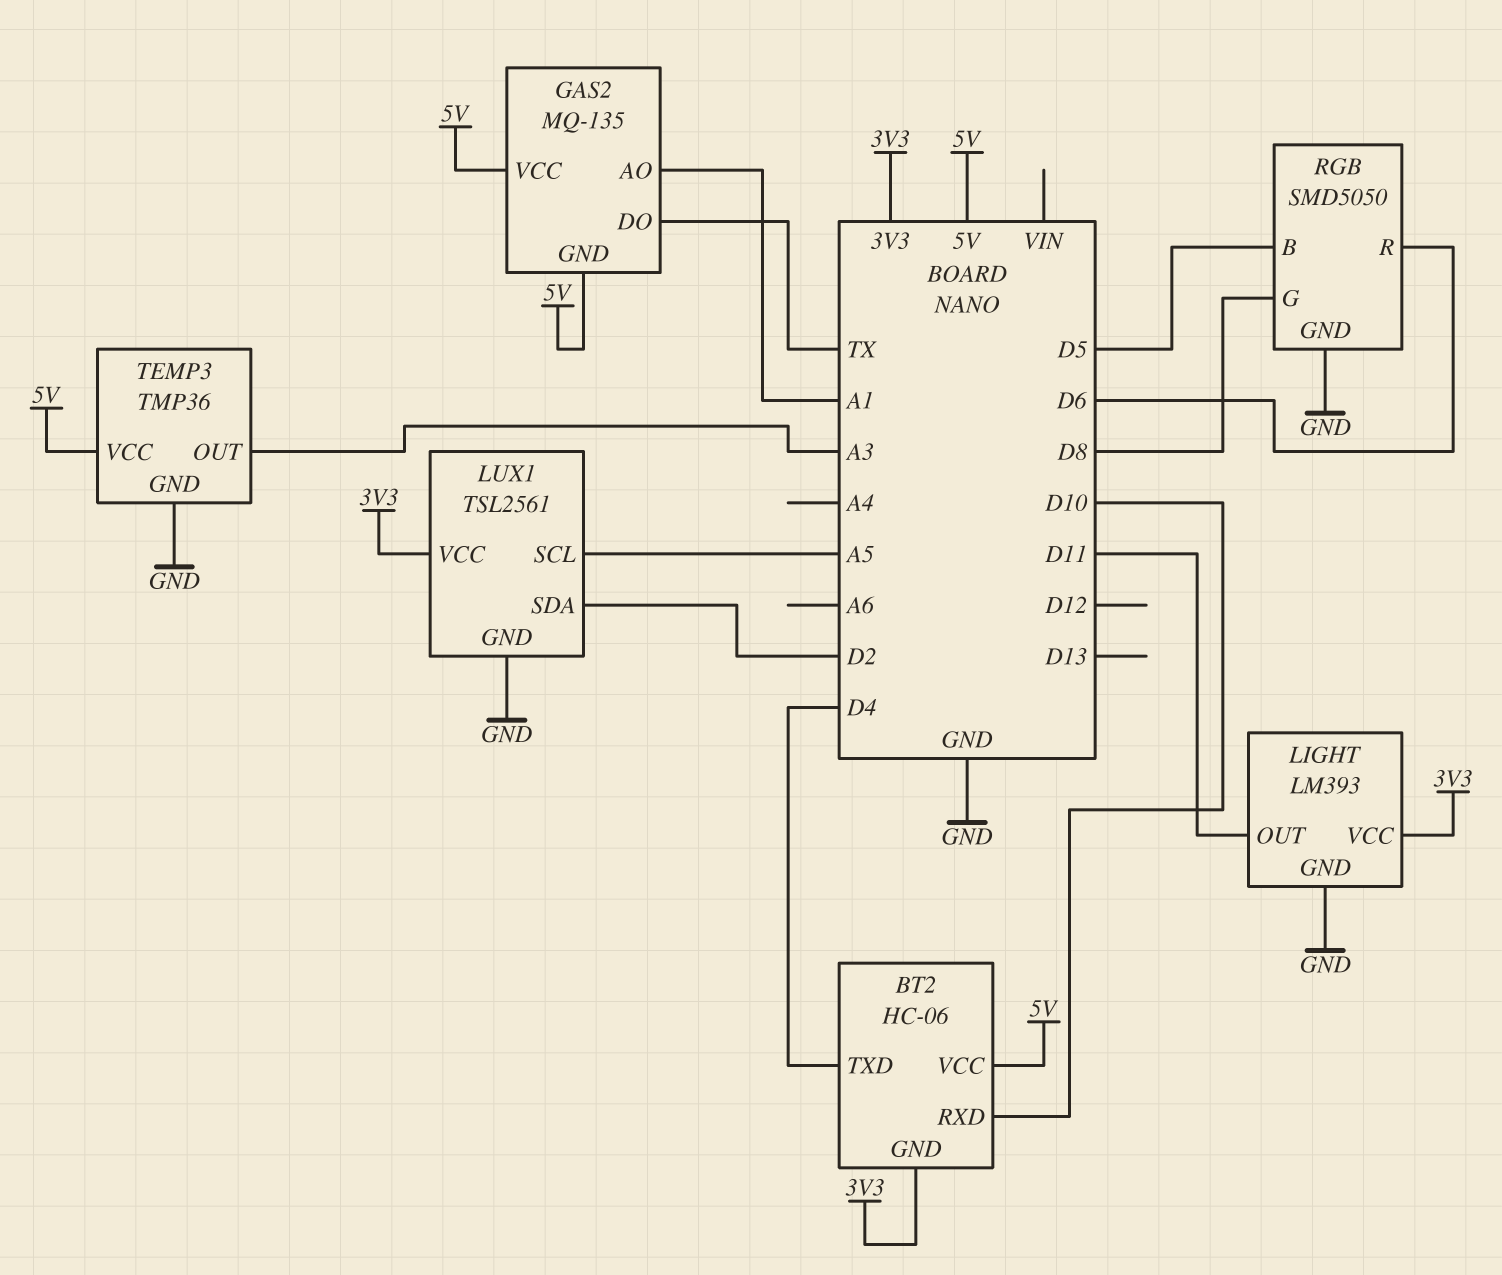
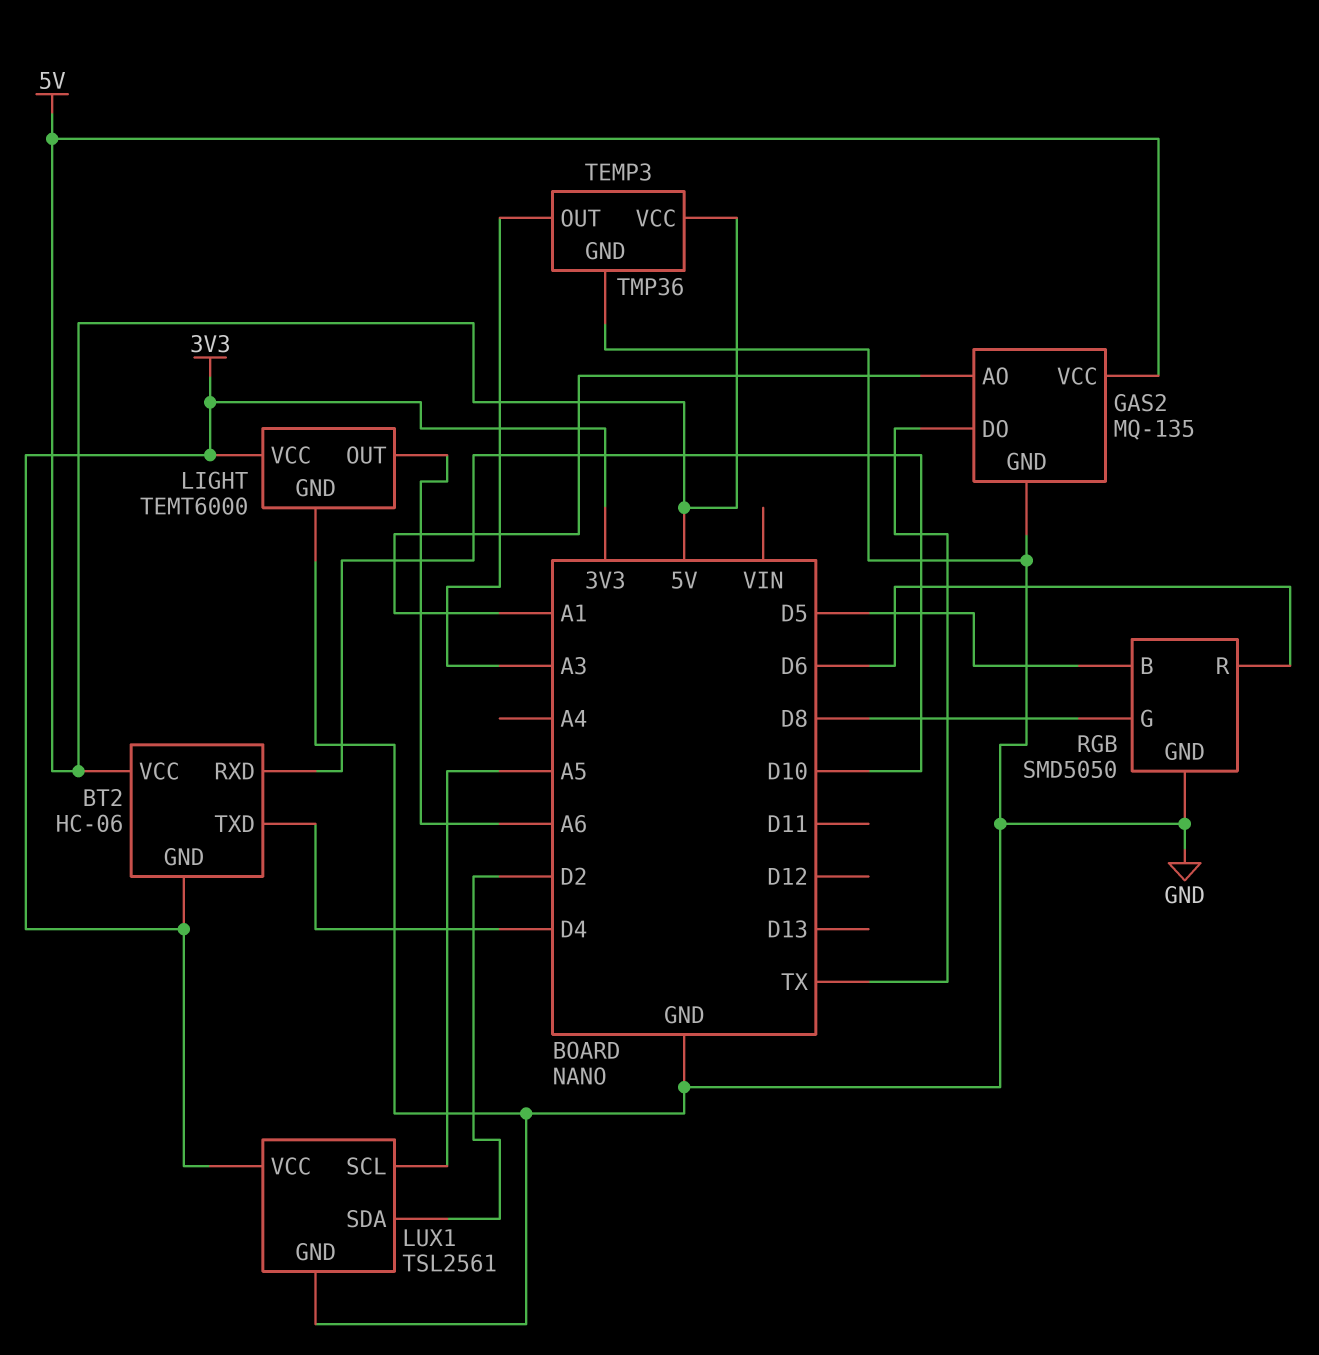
GAS2 pin GND: 5V -> GND
LIGHT: LM393 -> TEMT6000
LIGHT pin OUT: D11 -> A6

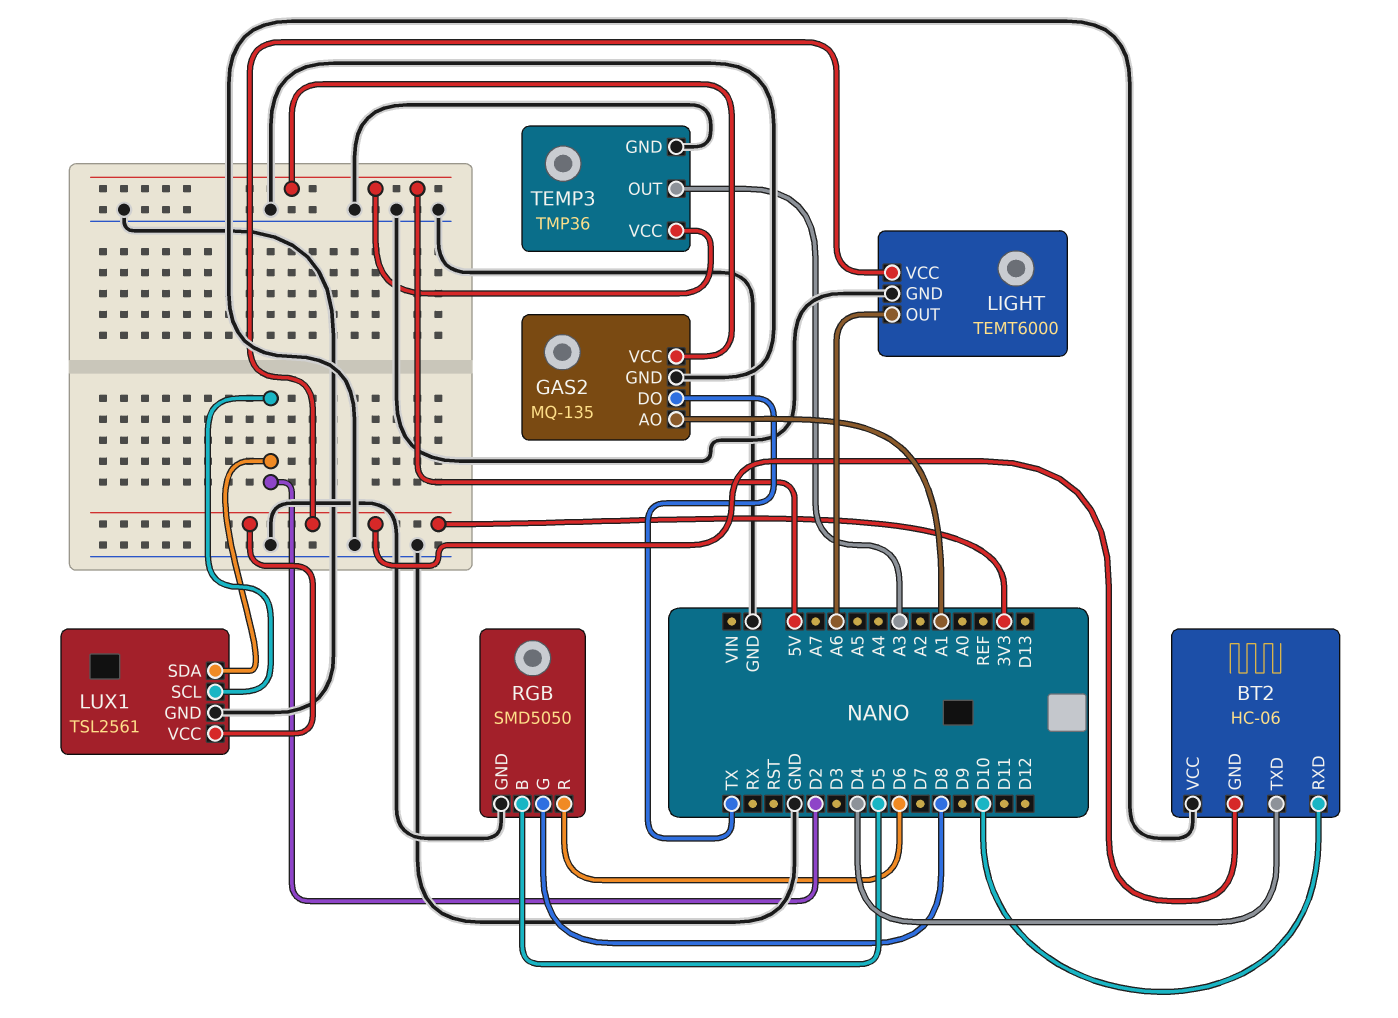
BT2 pin VCC: 5V -> GND
LUX1 pin SCL: A5 -> D2

